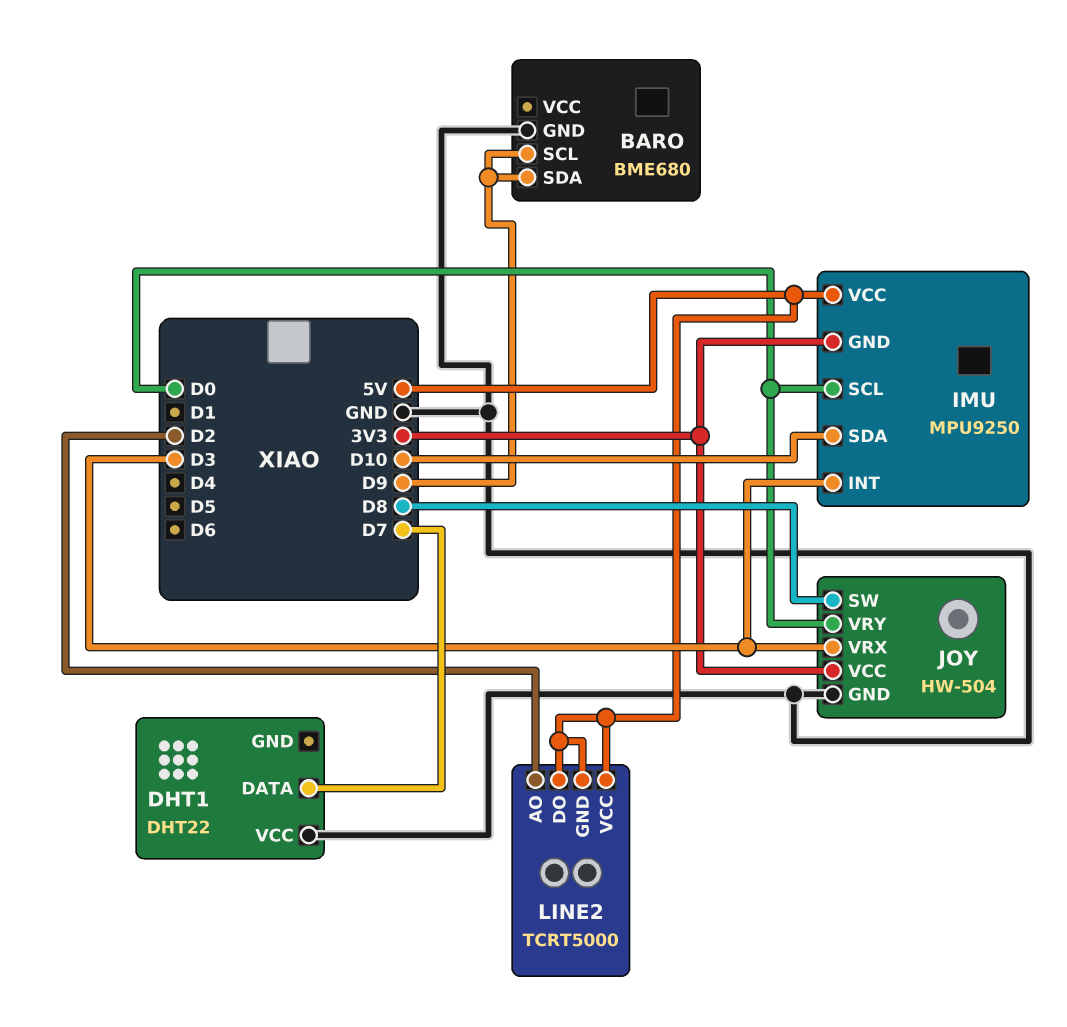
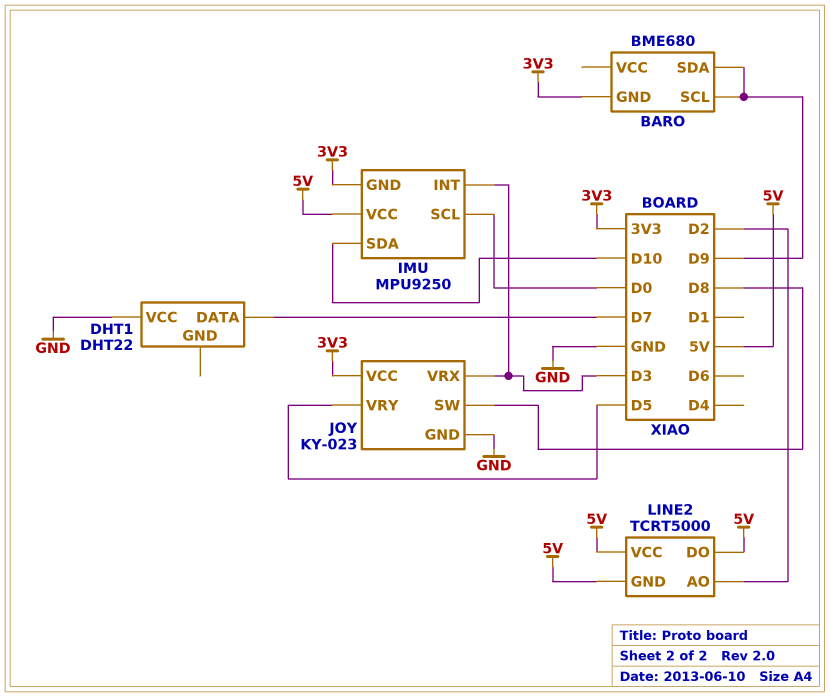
BARO pin GND: GND -> 3V3
JOY: HW-504 -> KY-023
JOY pin VRY: D0 -> D5

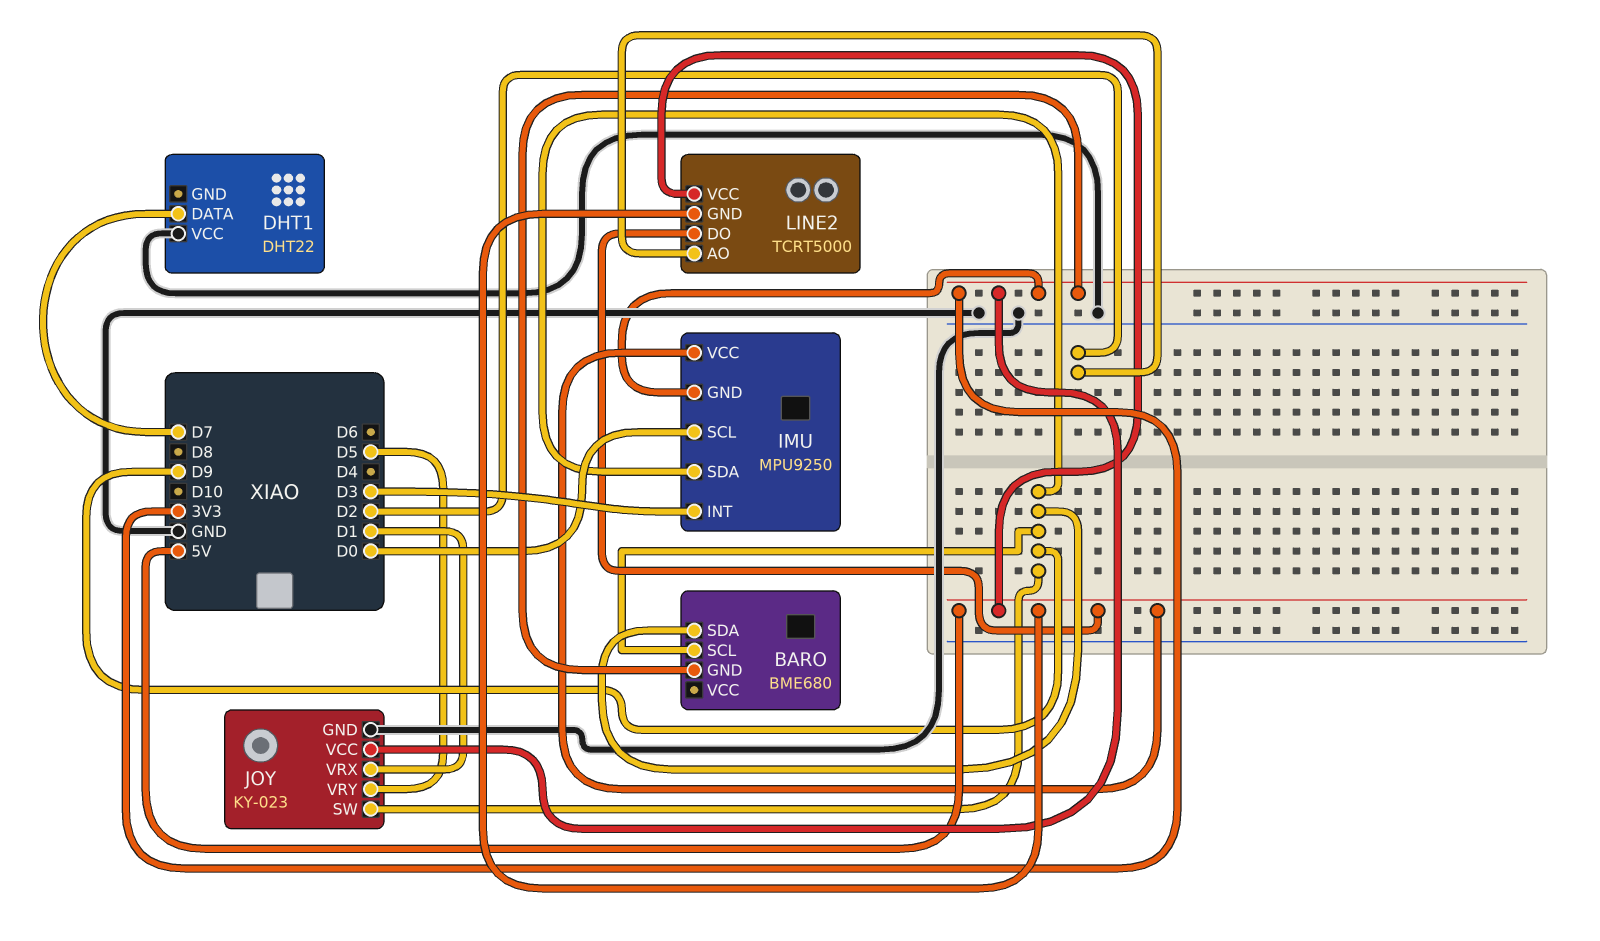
IMU pin SDA: D10 -> D9
JOY pin SW: D8 -> D9
JOY pin VRX: D3 -> D1

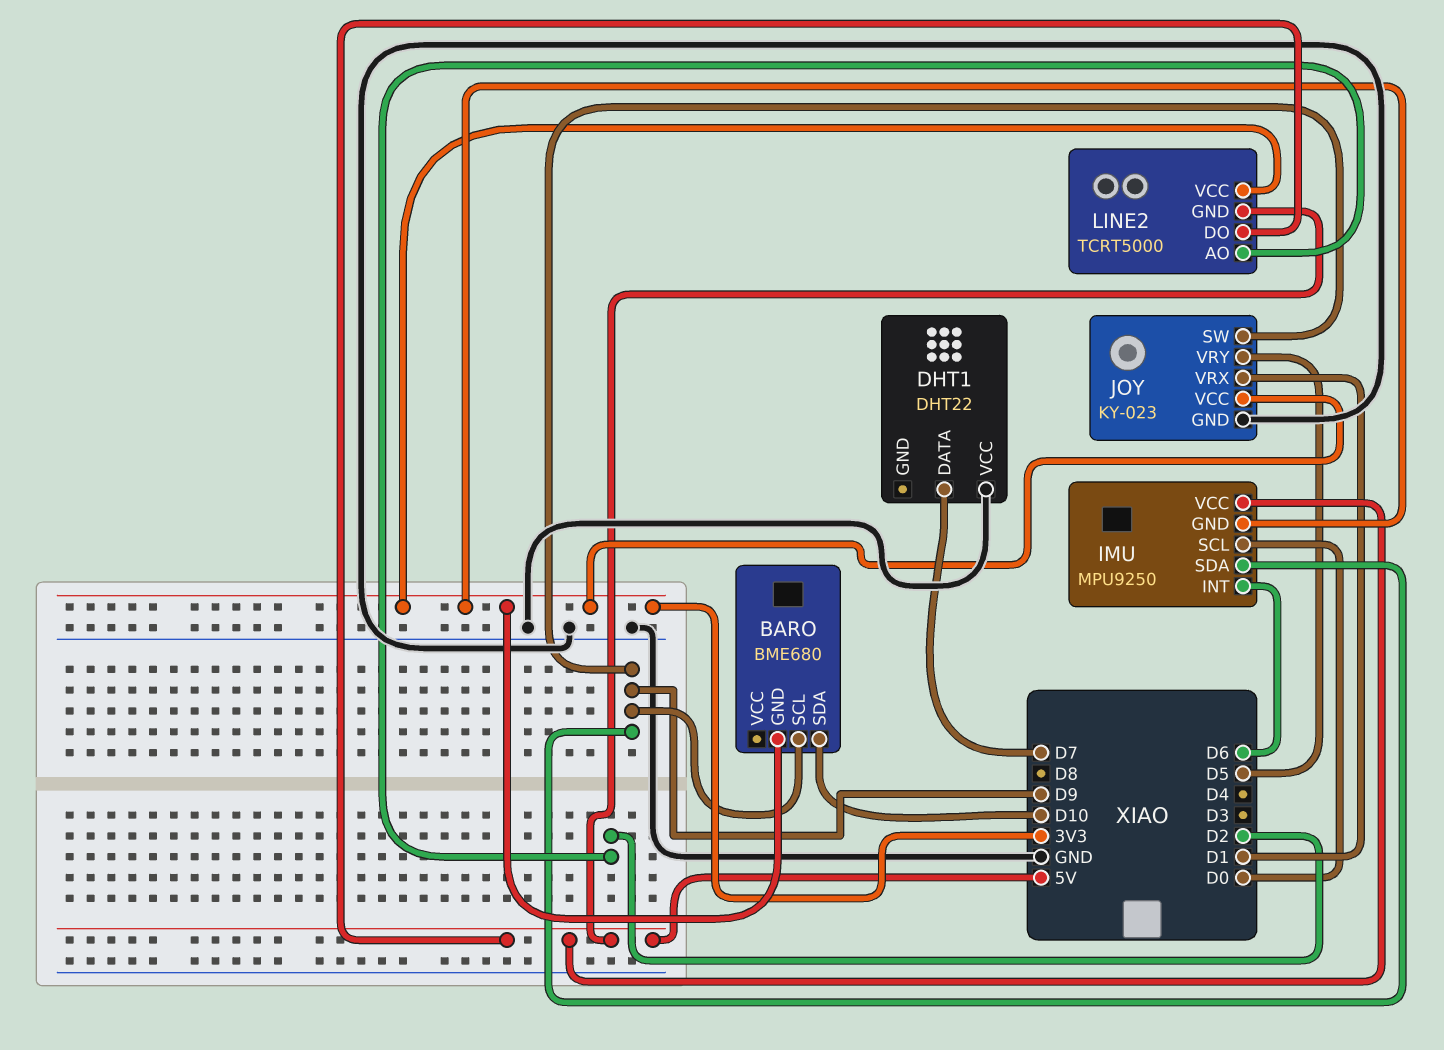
BARO pin SDA: D9 -> D10
IMU pin INT: D3 -> D6
LINE2 pin VCC: 5V -> 3V3

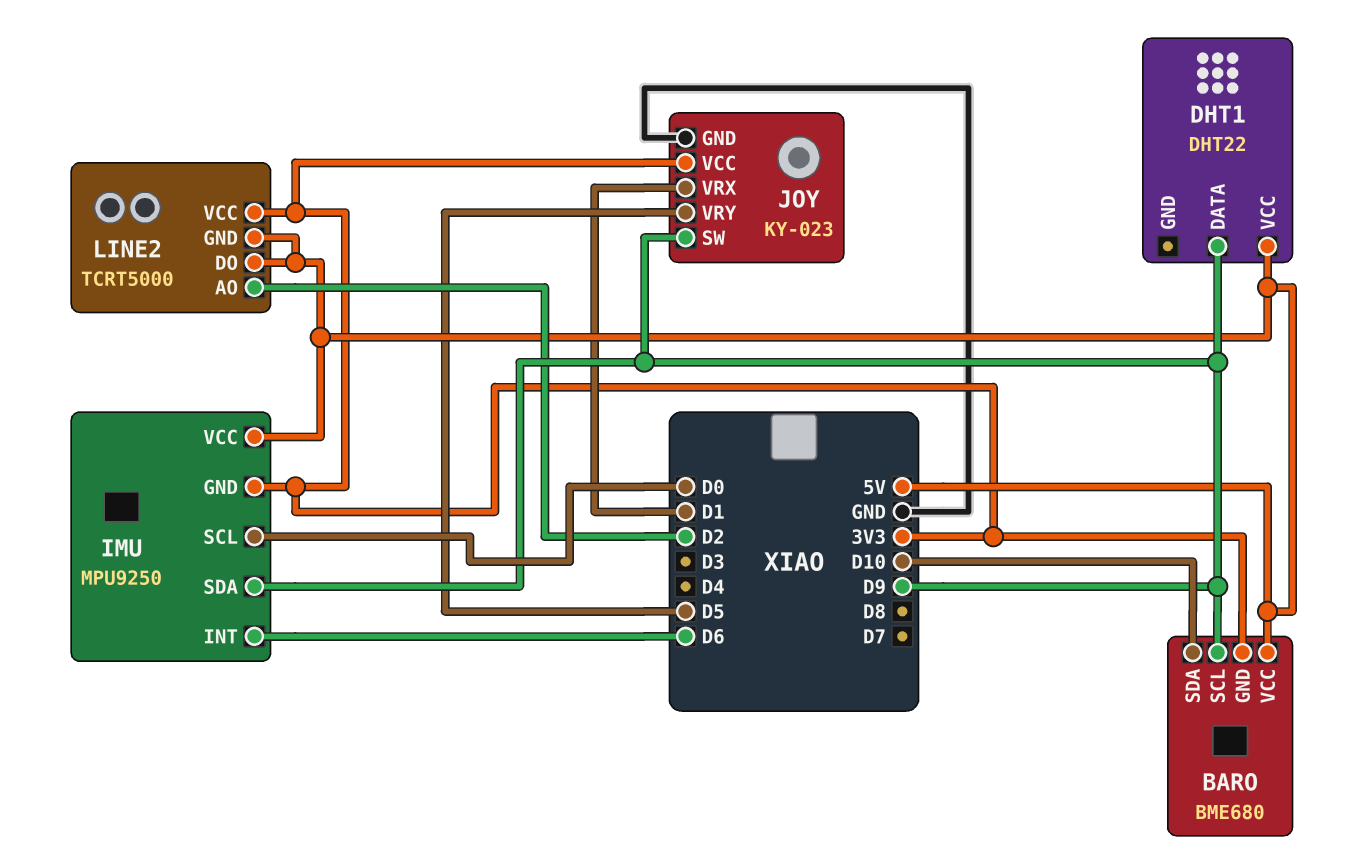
BARO pin VCC: none -> 5V
DHT1 pin DATA: D7 -> D9
DHT1 pin VCC: GND -> 5V

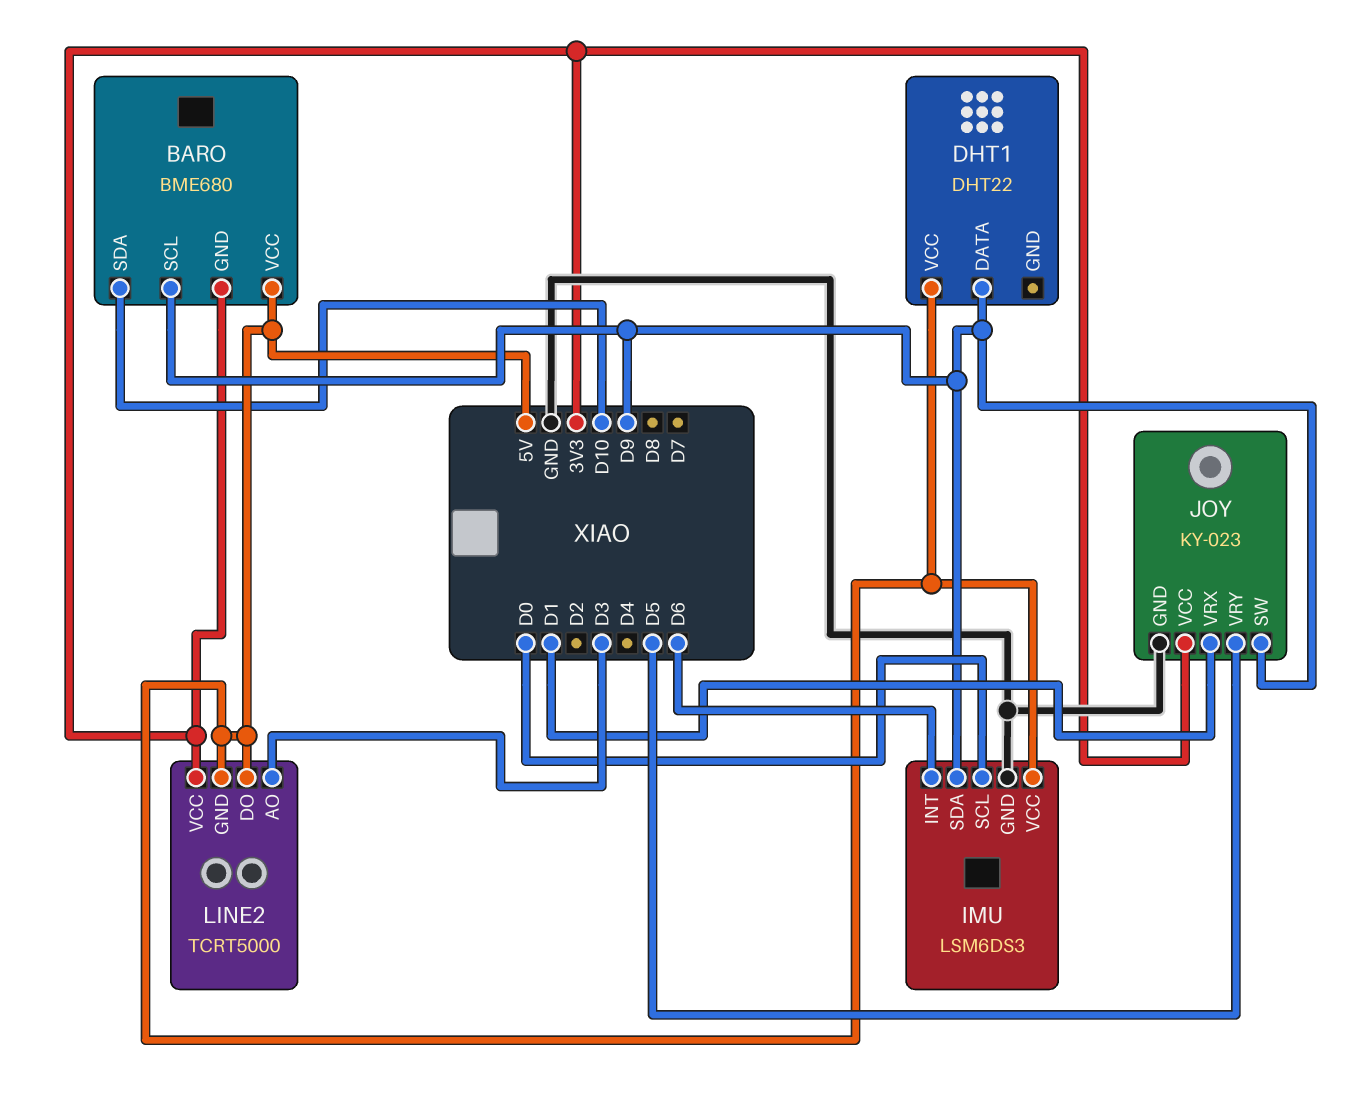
IMU: MPU9250 -> LSM6DS3
IMU pin GND: 3V3 -> GND
LINE2 pin AO: D2 -> D3

